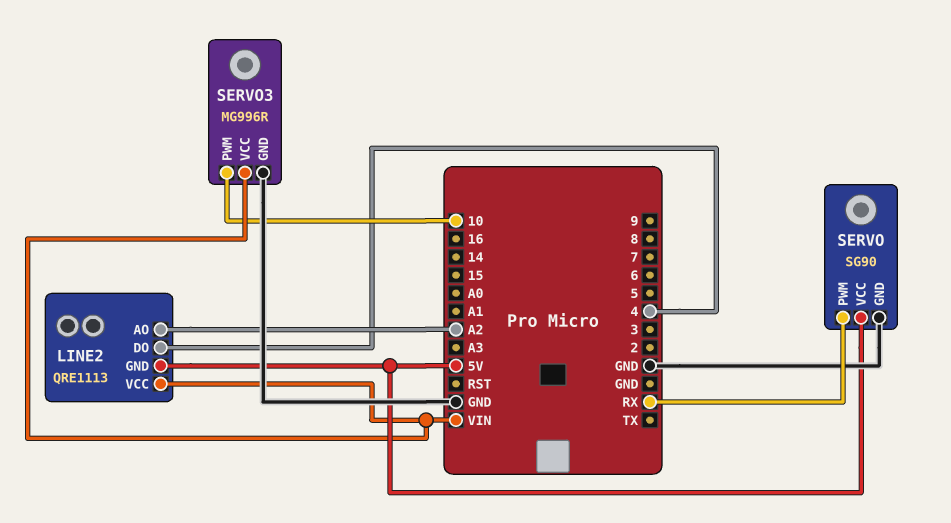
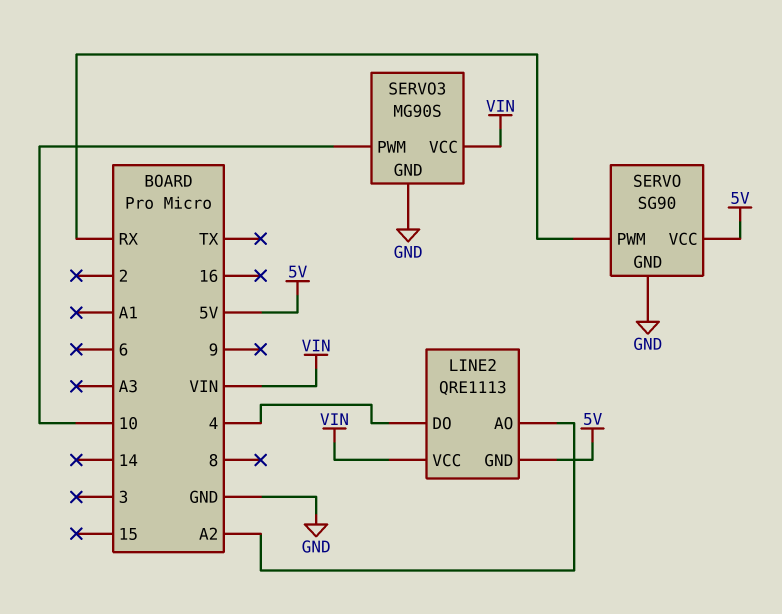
SERVO3: MG996R -> MG90S

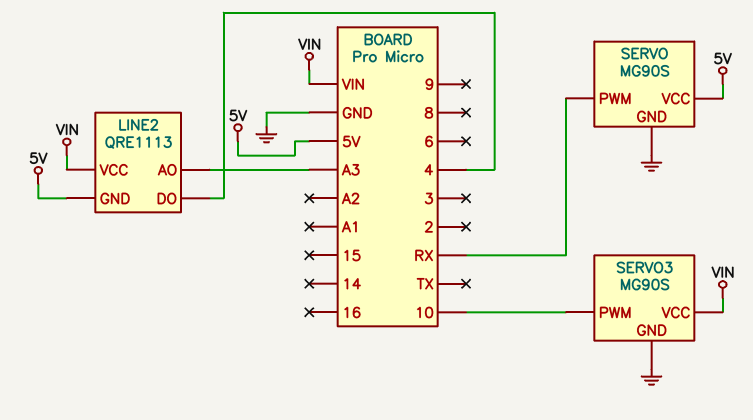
LINE2 pin AO: A2 -> A3
SERVO: SG90 -> MG90S

